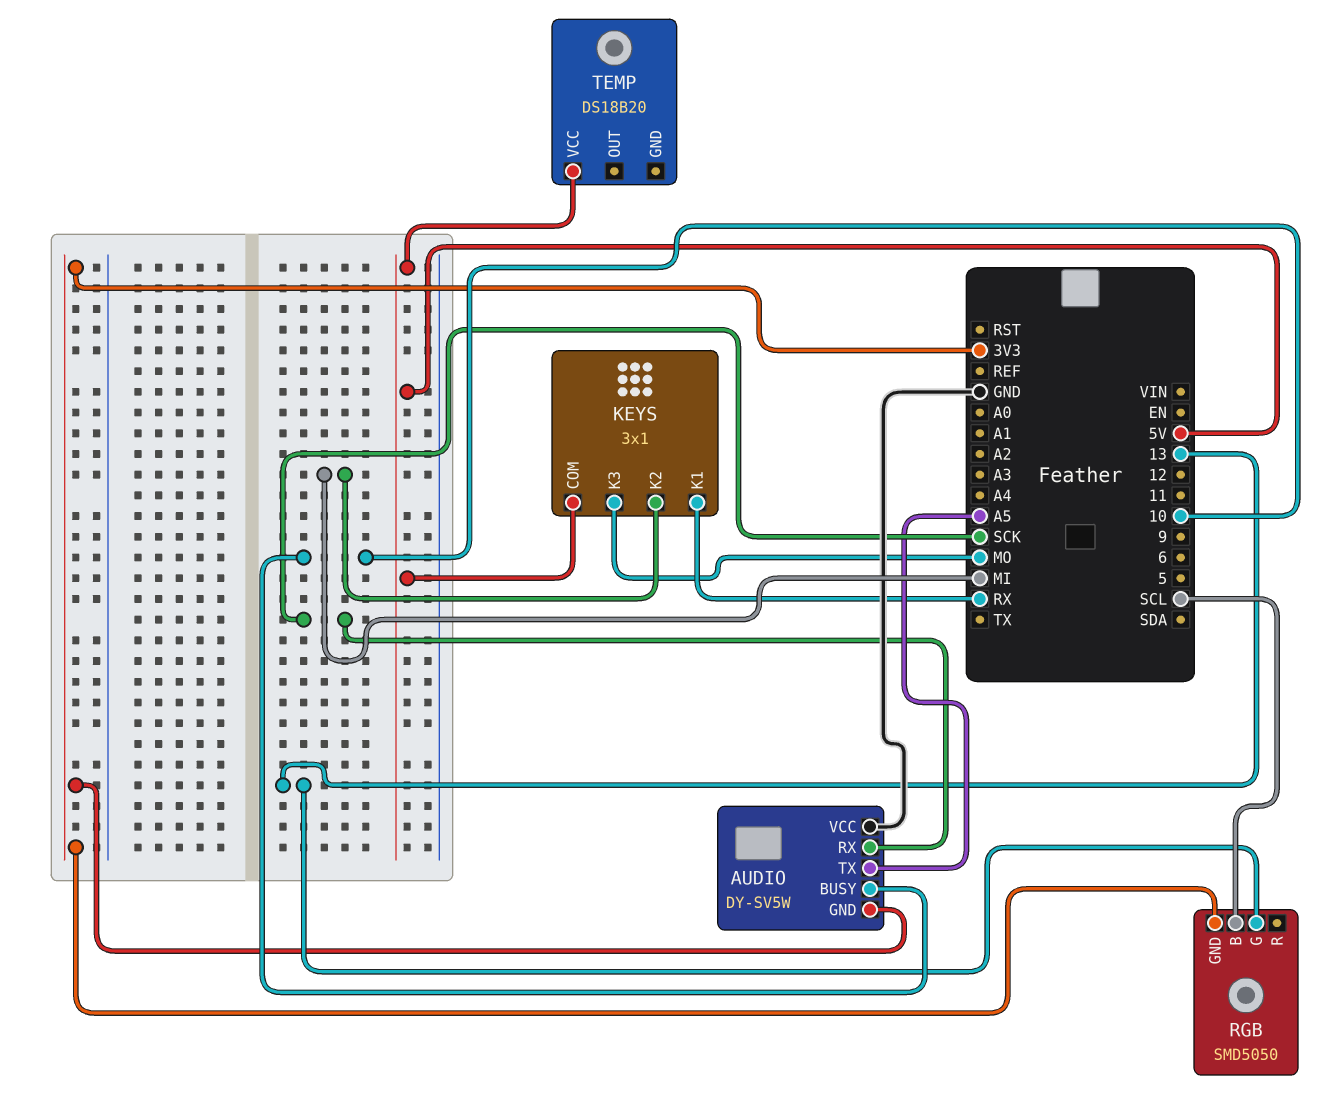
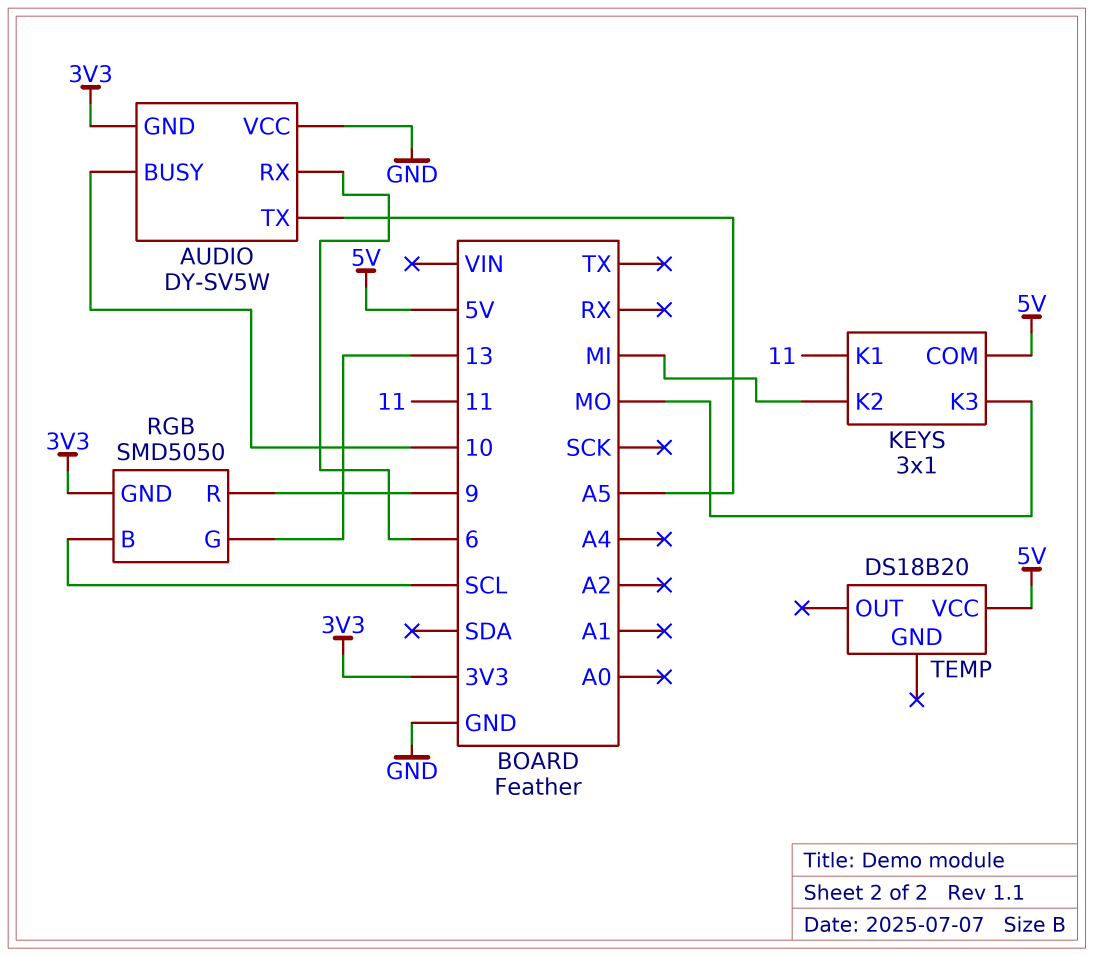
AUDIO pin RX: SCK -> 6
KEYS pin K1: RX -> 11
RGB pin R: none -> 9

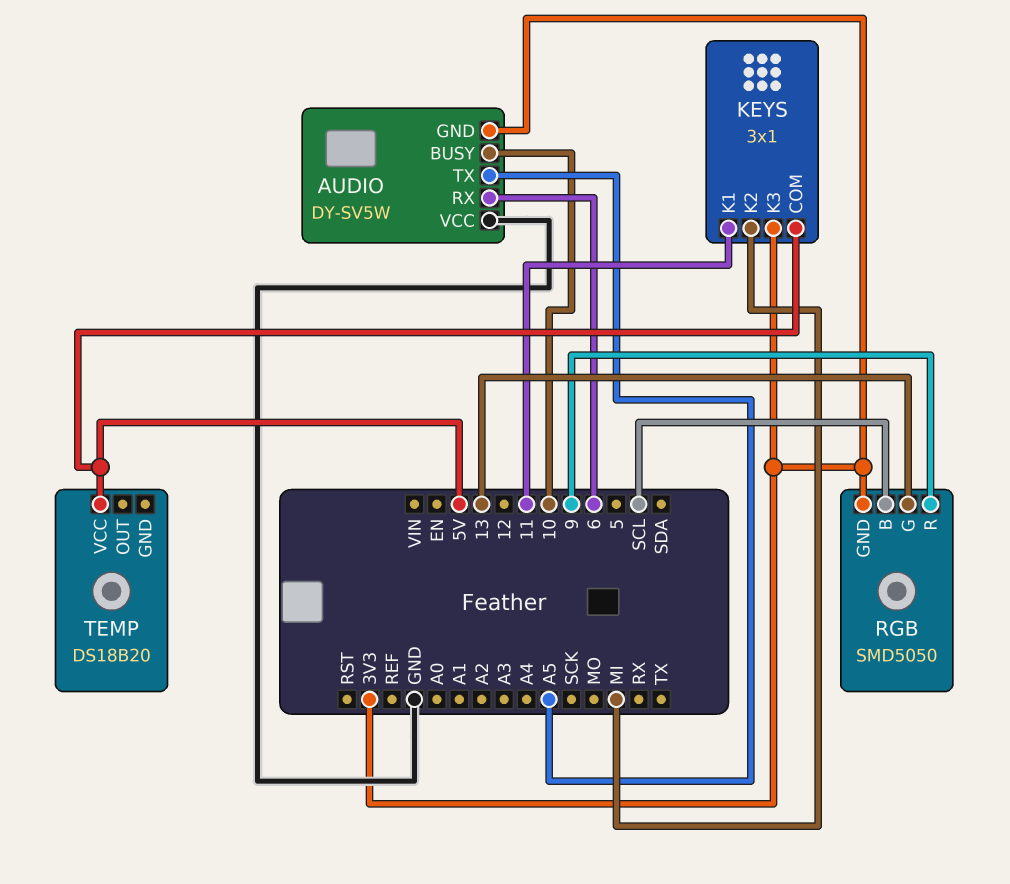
KEYS pin K3: MO -> 3V3

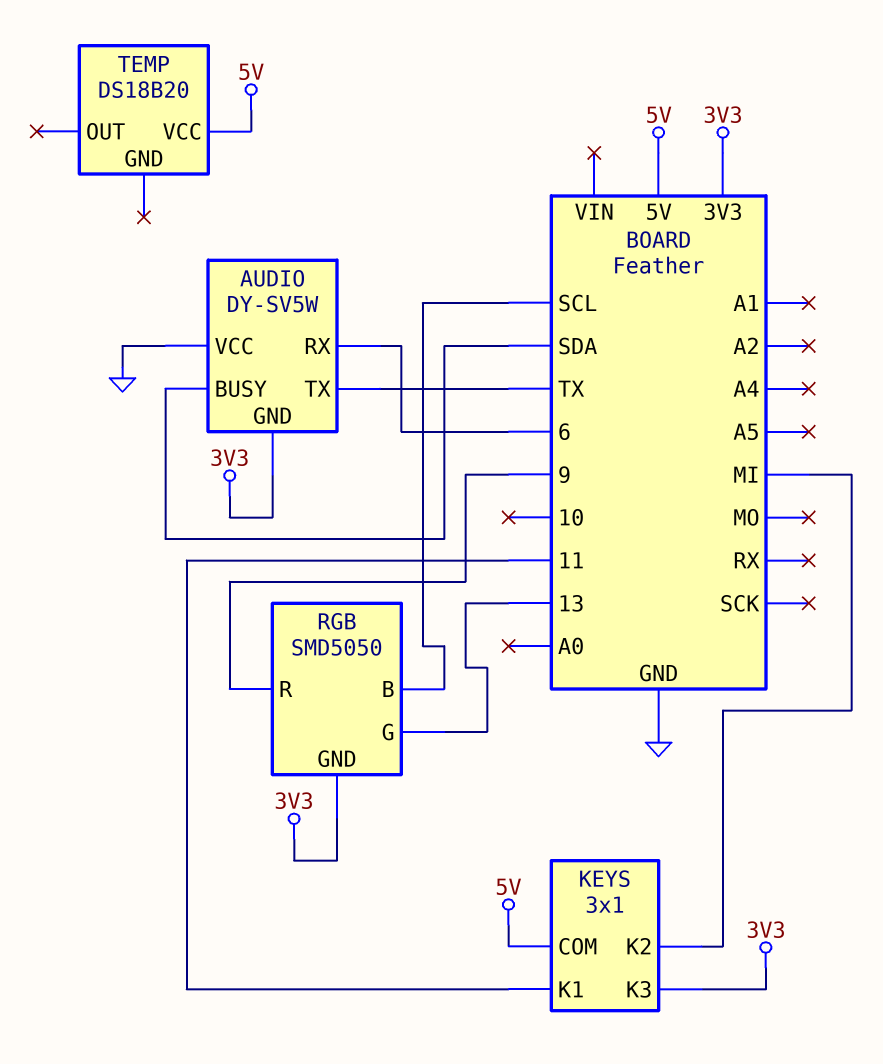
AUDIO pin BUSY: 10 -> SDA
AUDIO pin TX: A5 -> TX

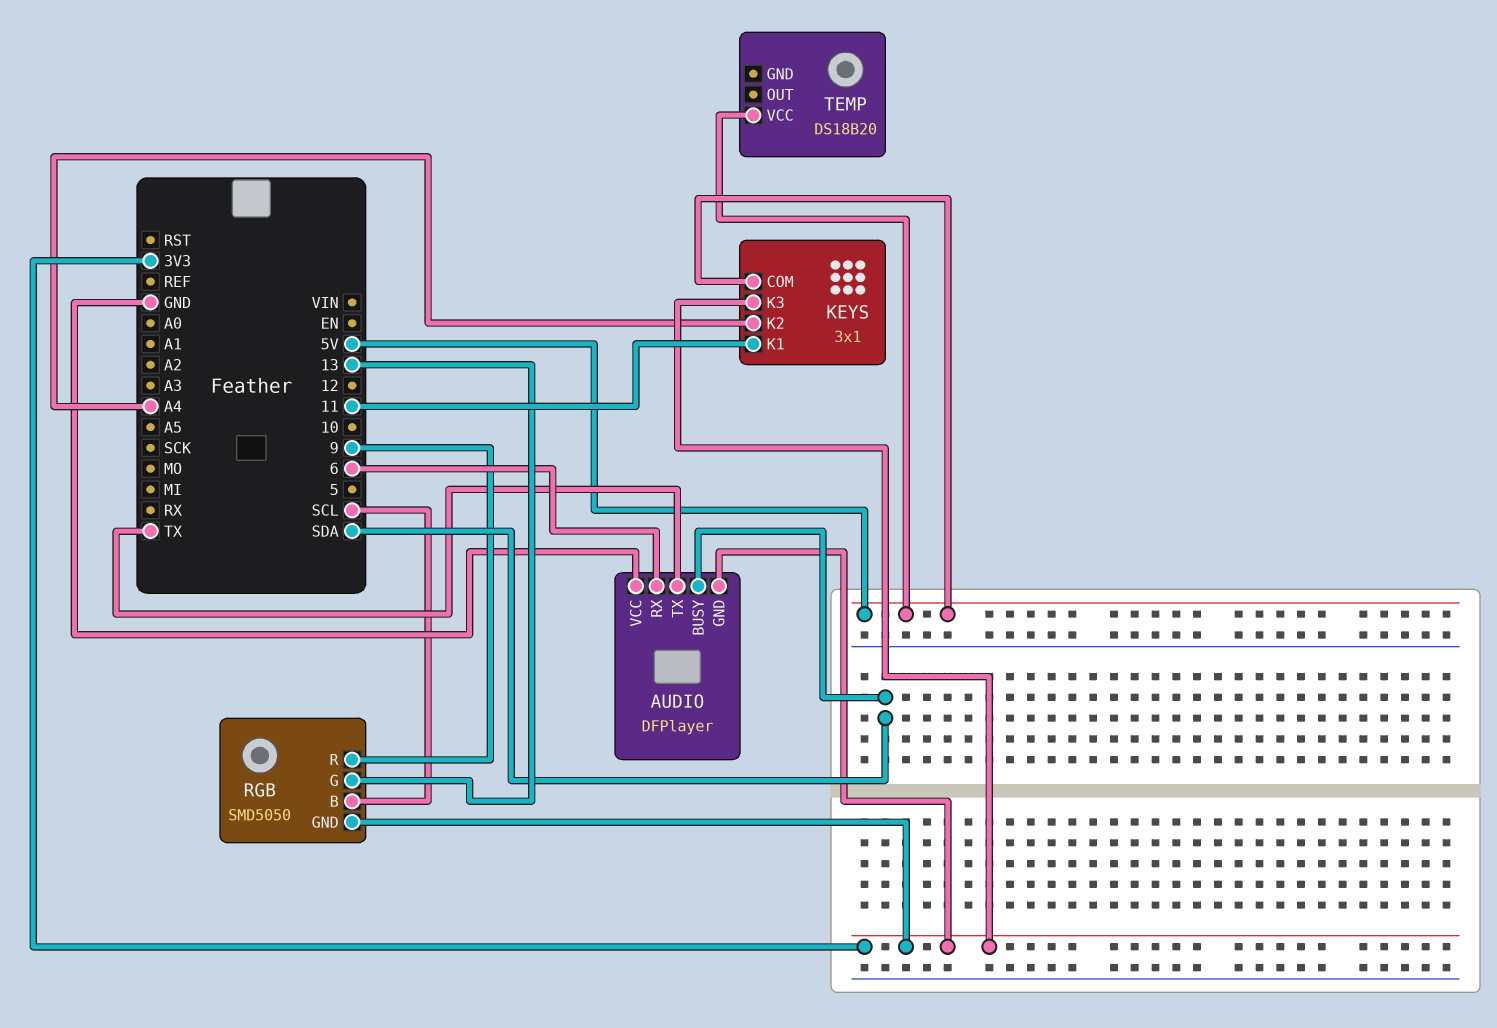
AUDIO: DY-SV5W -> DFPlayer
KEYS pin K2: MI -> A4

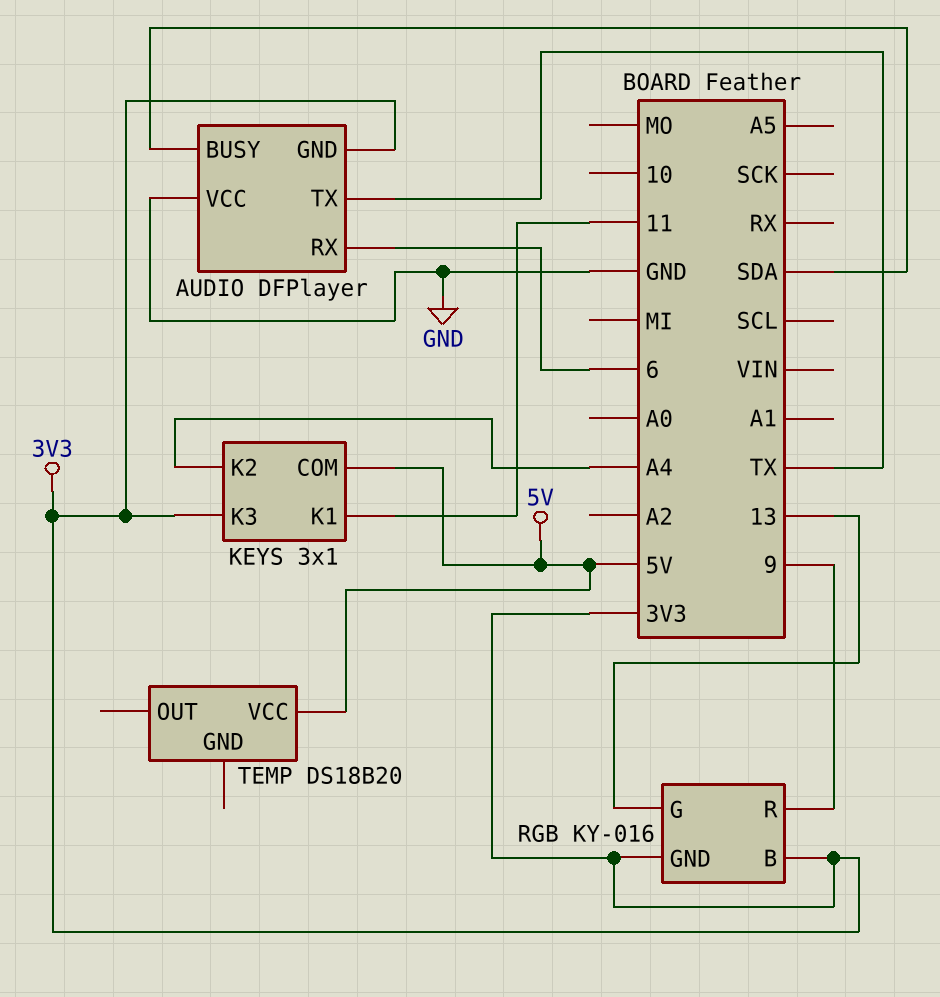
RGB: SMD5050 -> KY-016
RGB pin B: SCL -> 3V3

